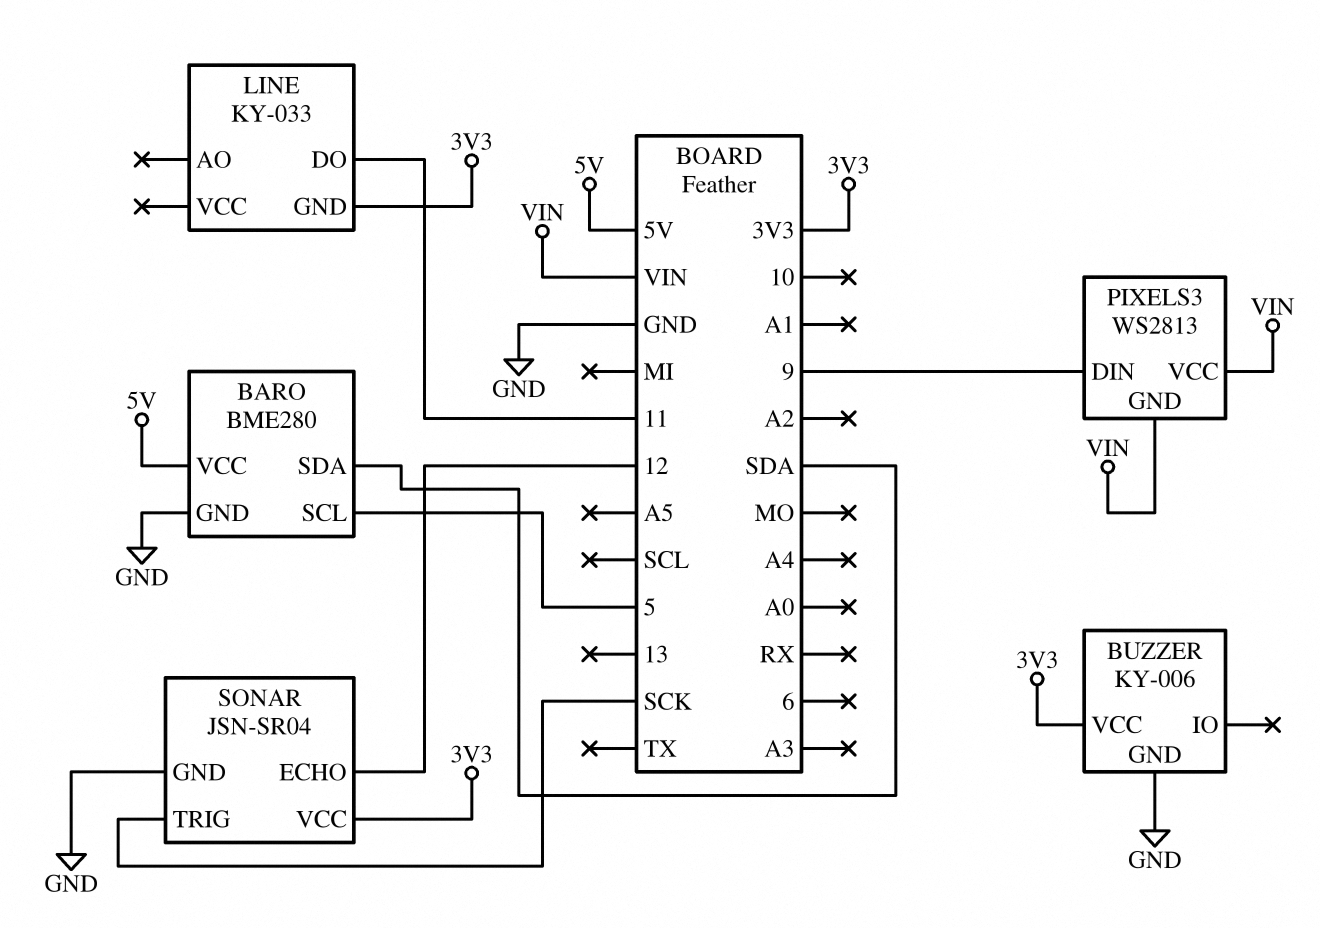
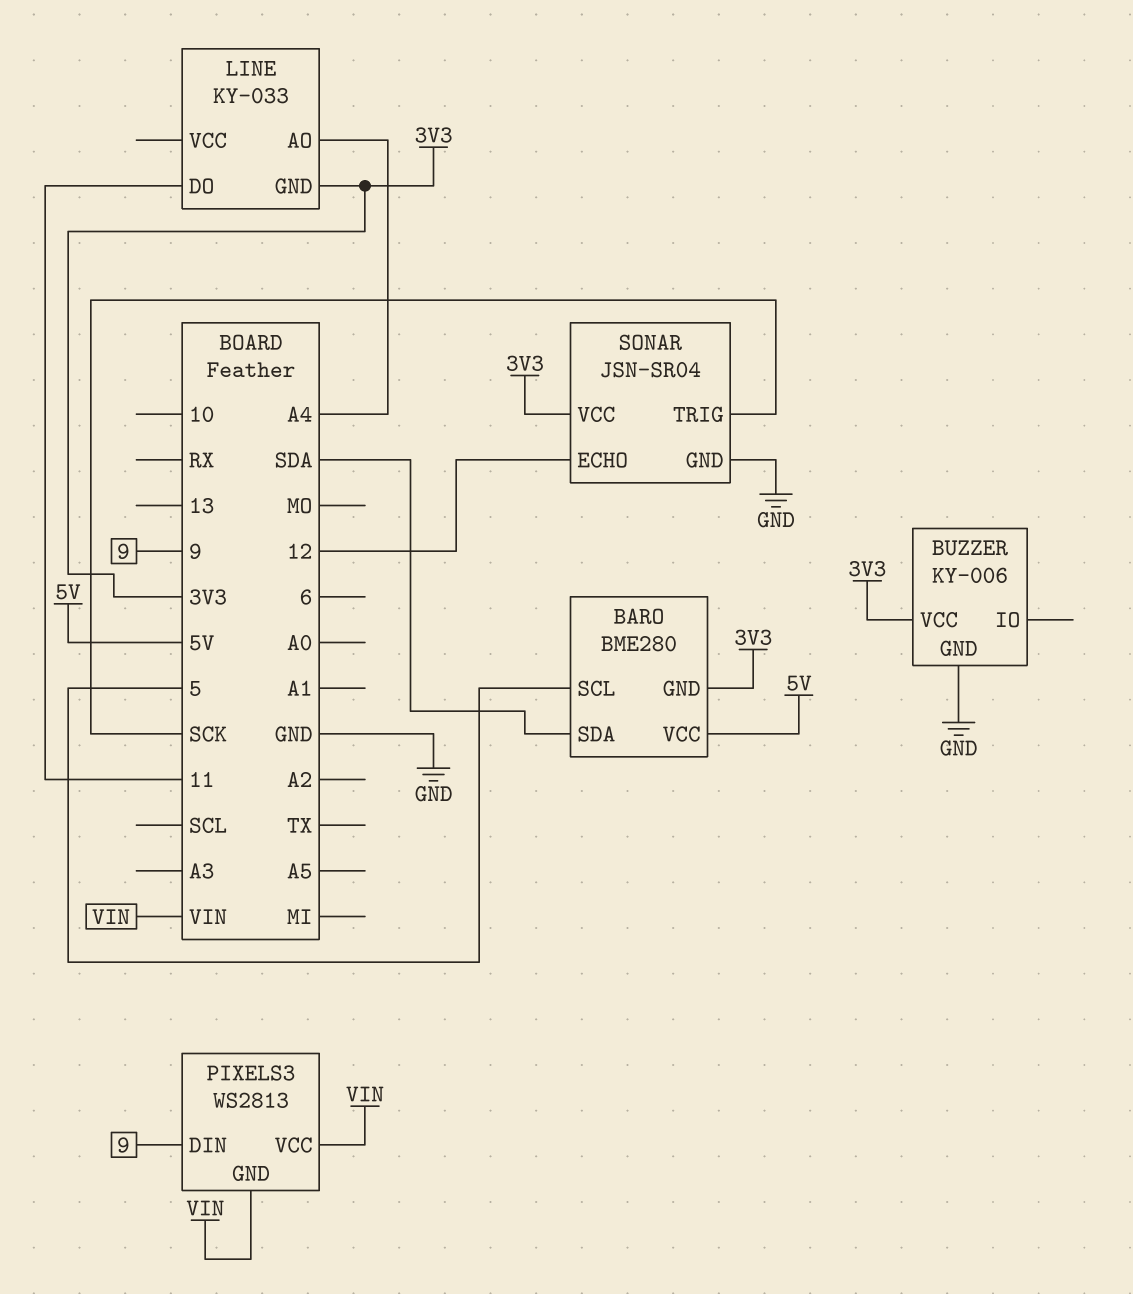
BARO pin GND: GND -> 3V3
LINE pin AO: none -> A4

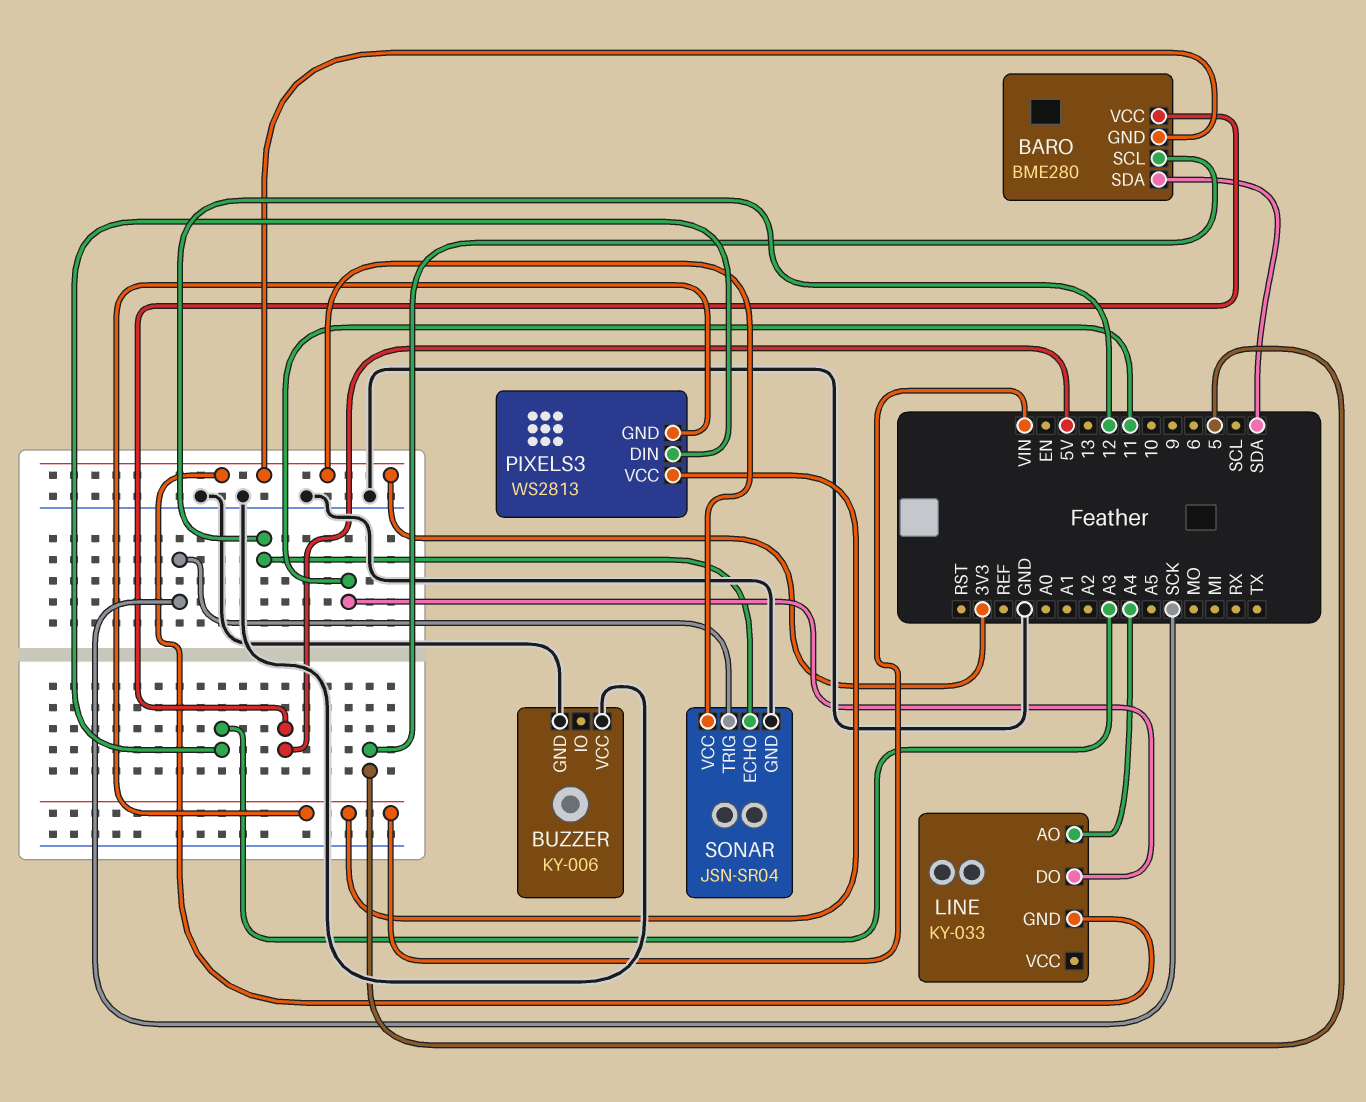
BUZZER pin VCC: 3V3 -> GND
PIXELS3 pin DIN: 9 -> A3

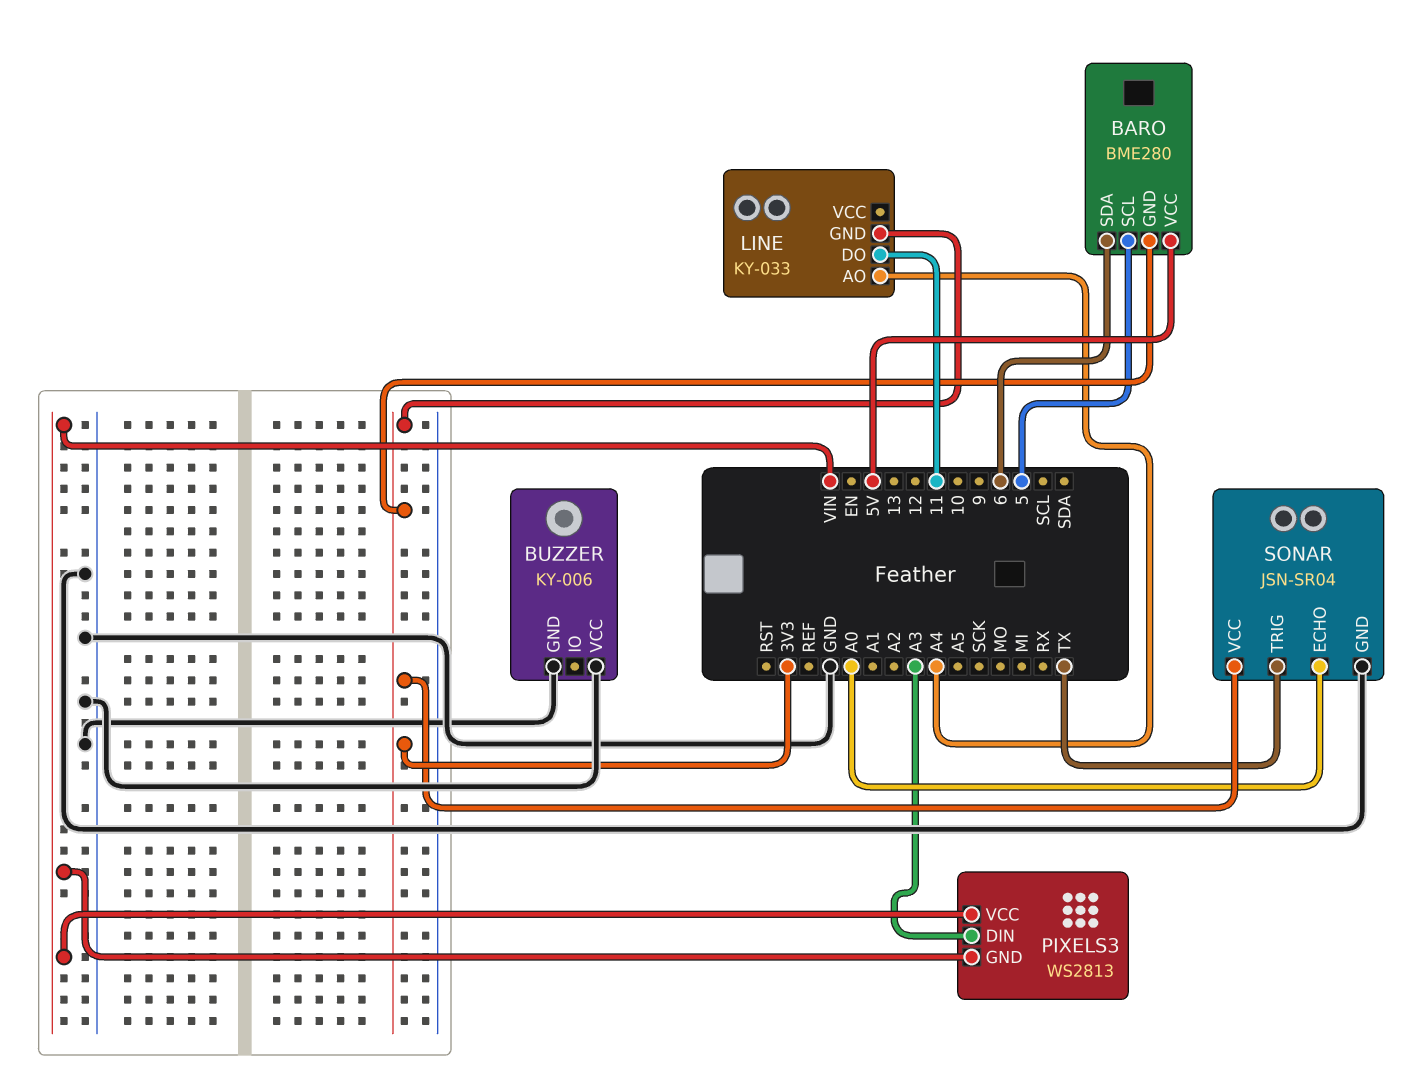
BARO pin SDA: SDA -> 6
SONAR pin ECHO: 12 -> A0
SONAR pin TRIG: SCK -> TX

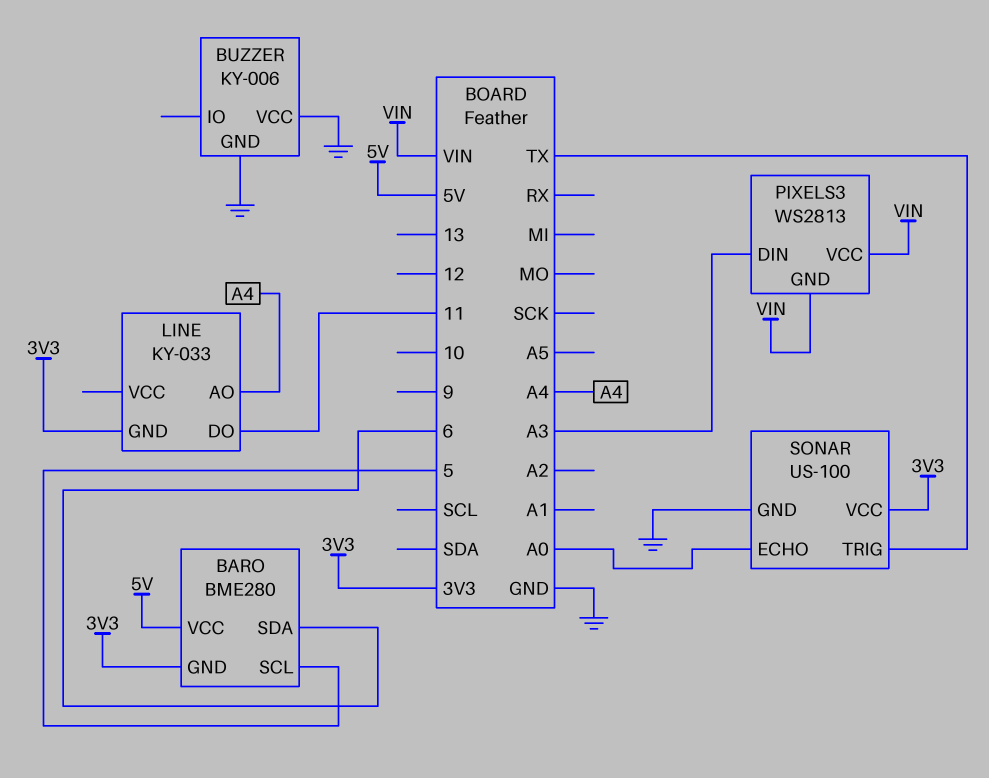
SONAR: JSN-SR04 -> US-100

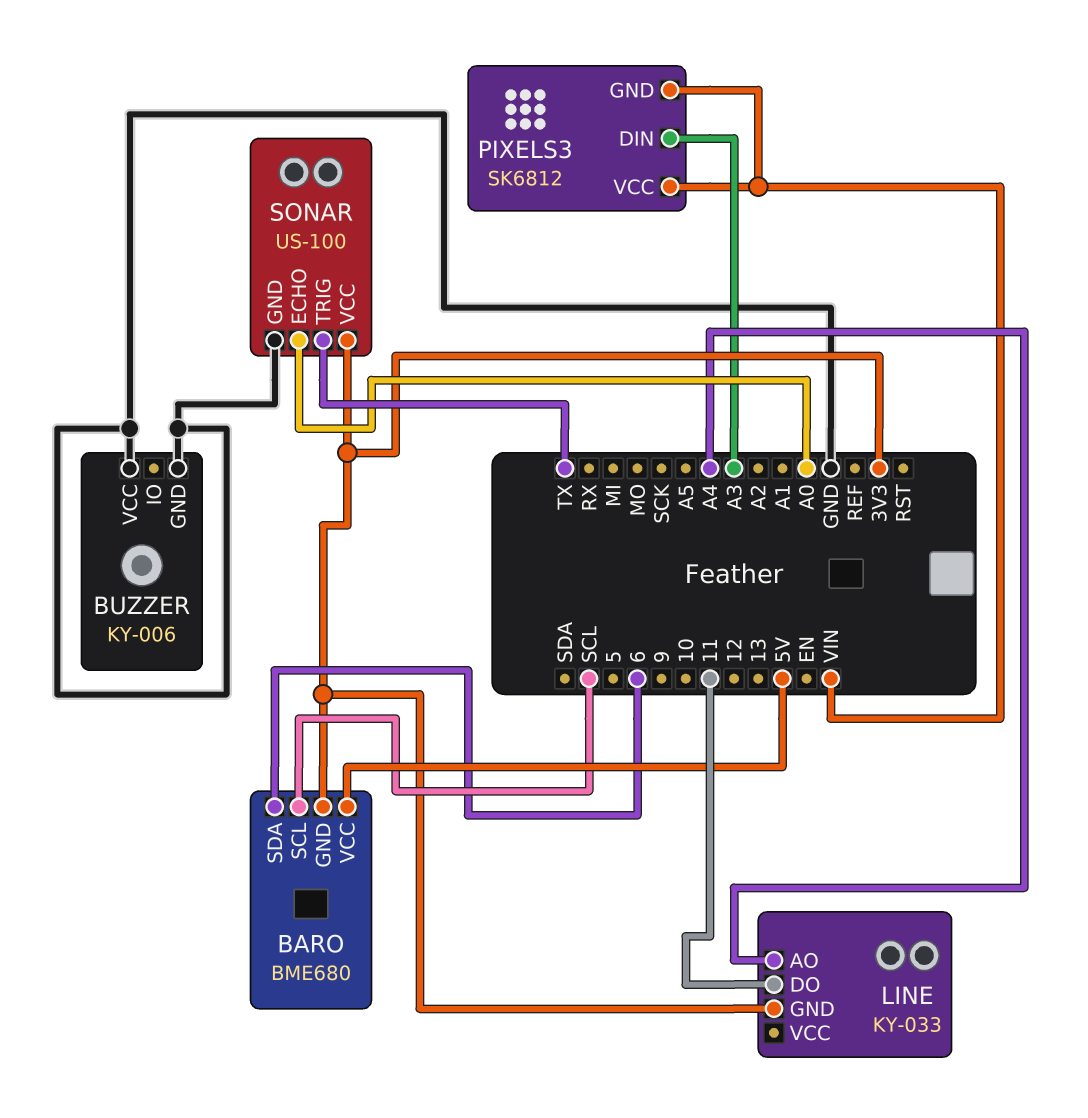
BARO: BME280 -> BME680
BARO pin SCL: 5 -> SCL
PIXELS3: WS2813 -> SK6812

